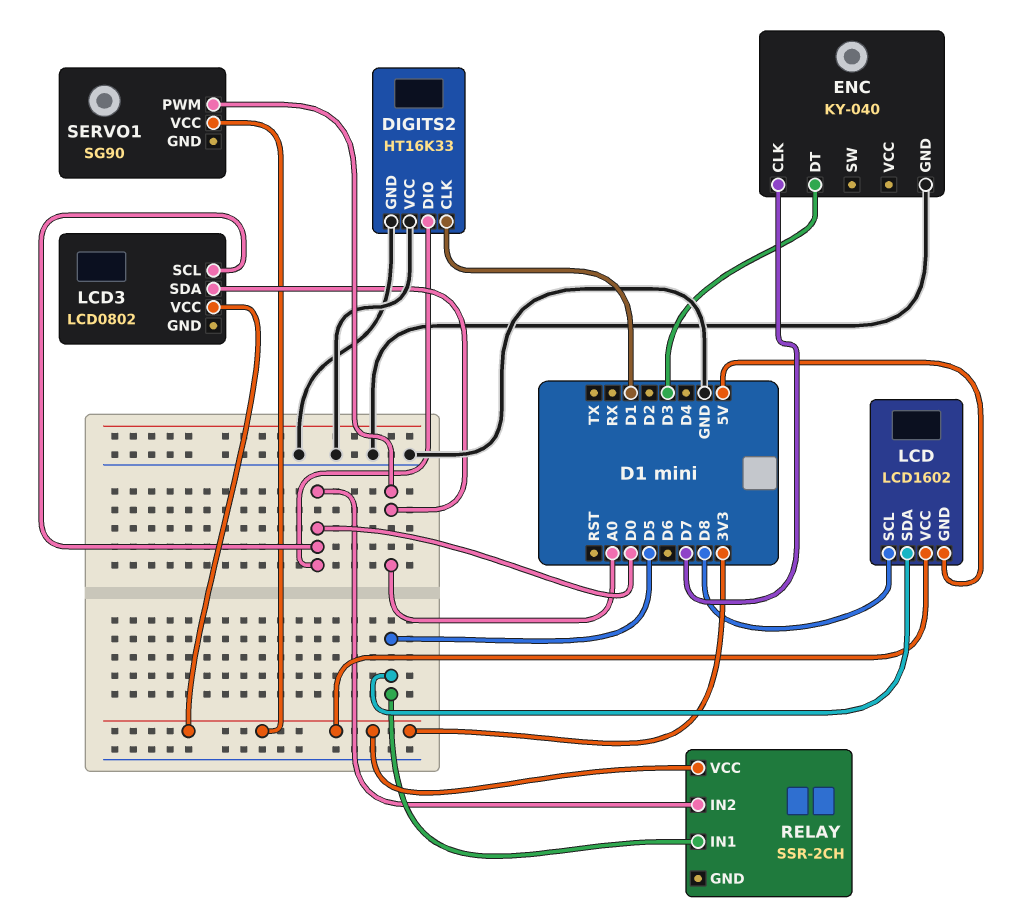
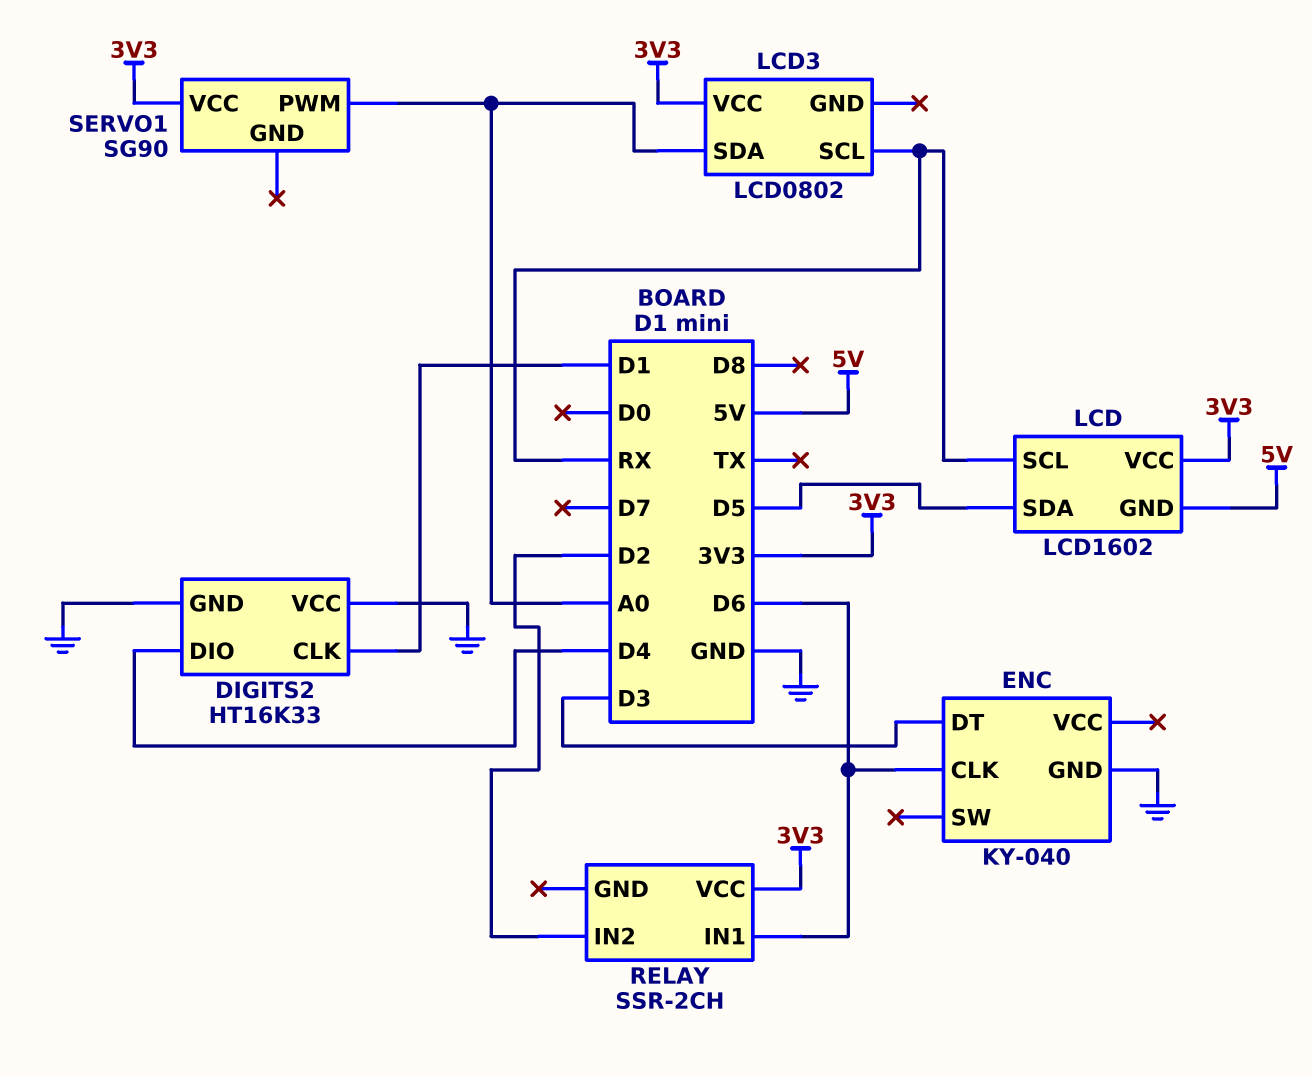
DIGITS2 pin DIO: D0 -> D4
ENC pin CLK: D7 -> D6
LCD pin SCL: D8 -> RX
LCD3 pin SCL: D0 -> RX
RELAY pin IN1: D5 -> D6
RELAY pin IN2: D0 -> D2

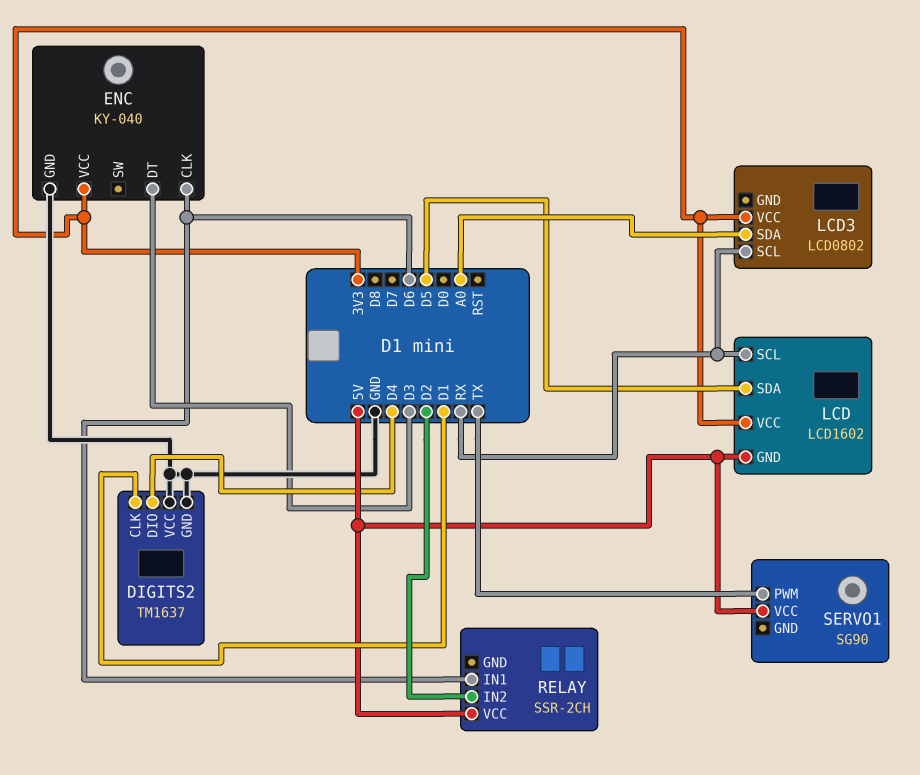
DIGITS2: HT16K33 -> TM1637
ENC pin VCC: none -> 3V3
RELAY pin VCC: 3V3 -> 5V
SERVO1 pin PWM: A0 -> TX
SERVO1 pin VCC: 3V3 -> 5V

